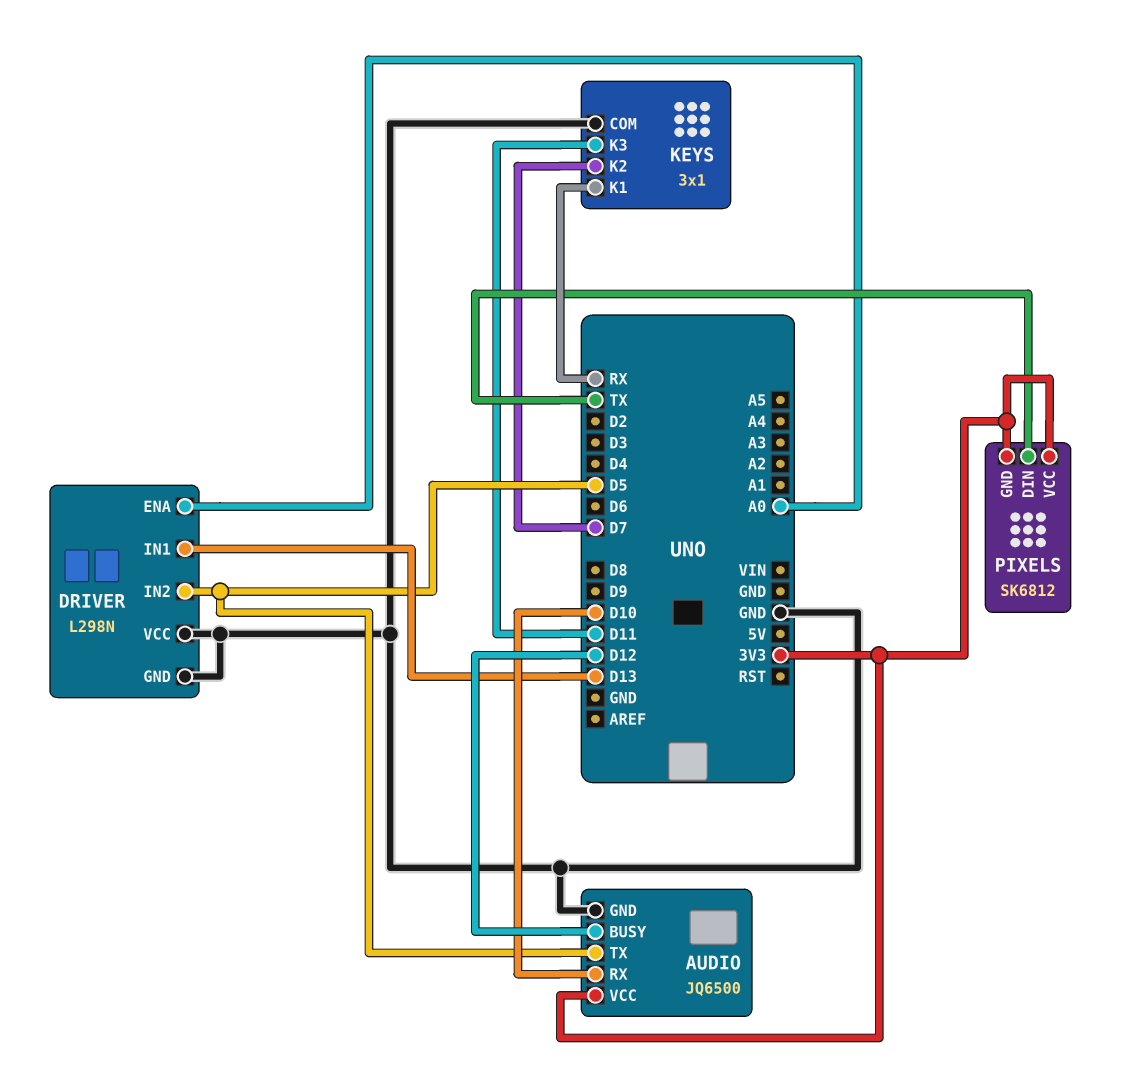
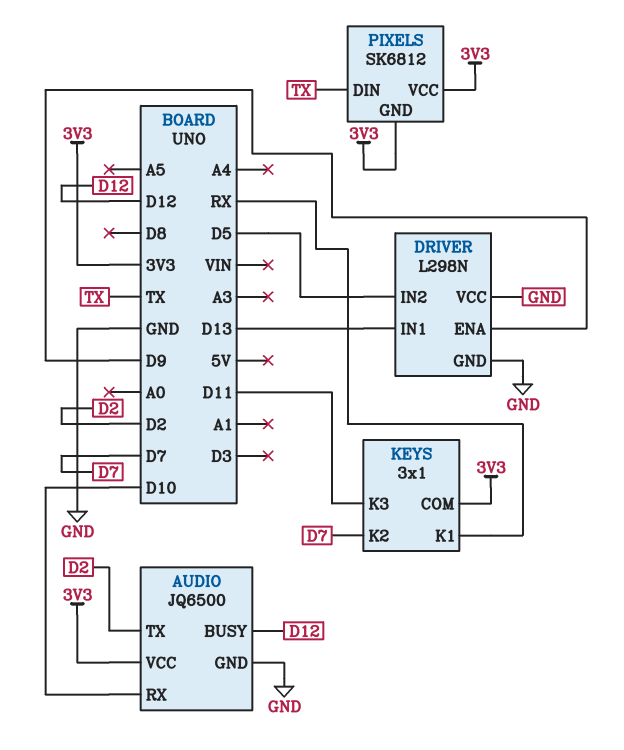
AUDIO pin TX: D5 -> D2
DRIVER pin ENA: A0 -> D9
KEYS pin COM: GND -> 3V3

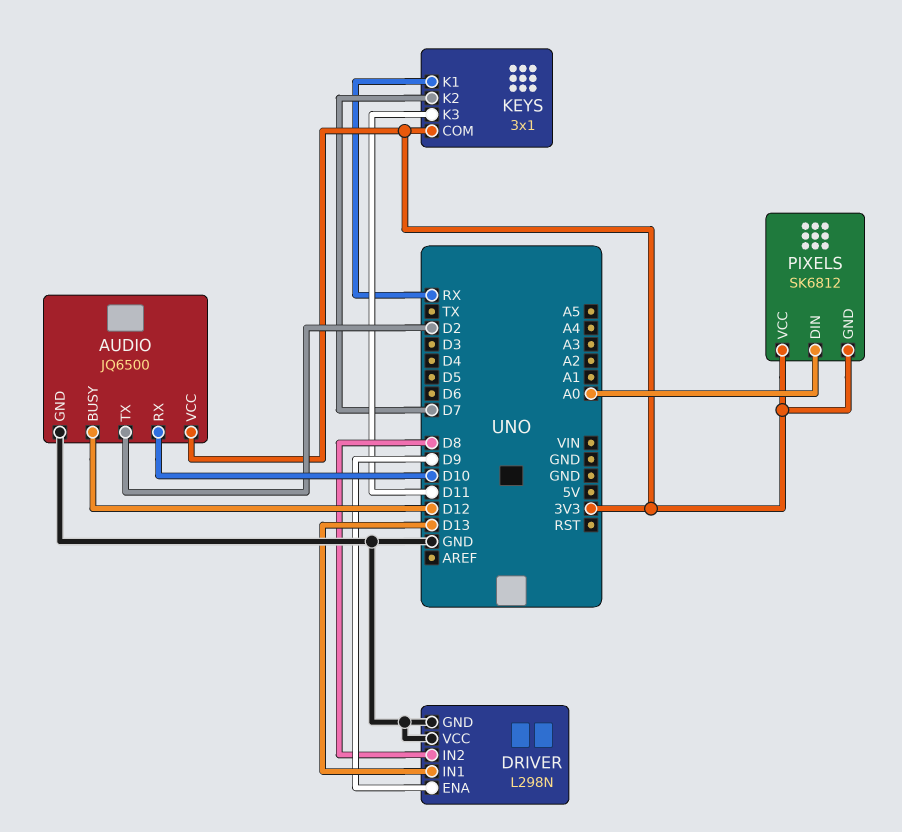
DRIVER pin IN2: D5 -> D8
PIXELS pin DIN: TX -> A0

